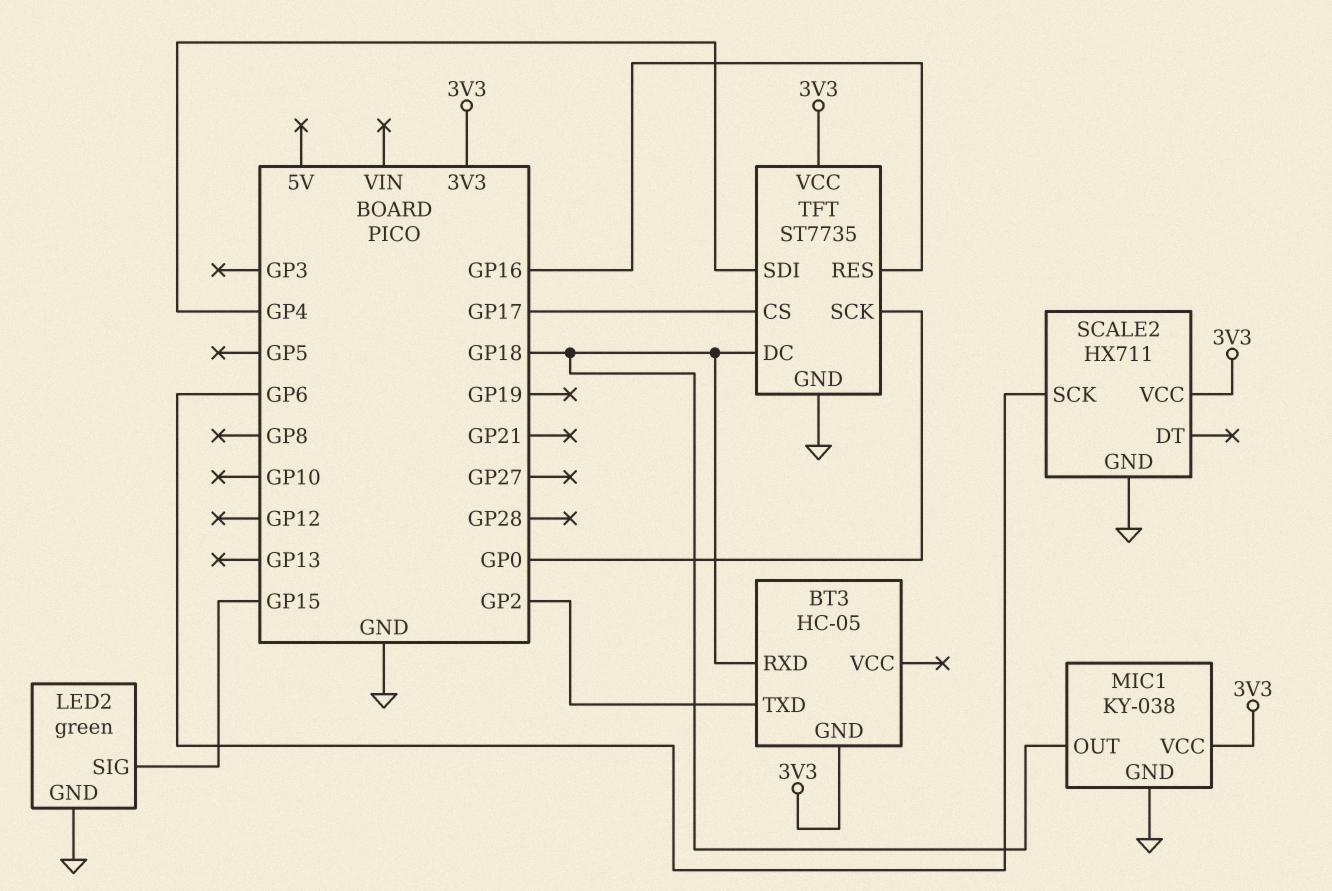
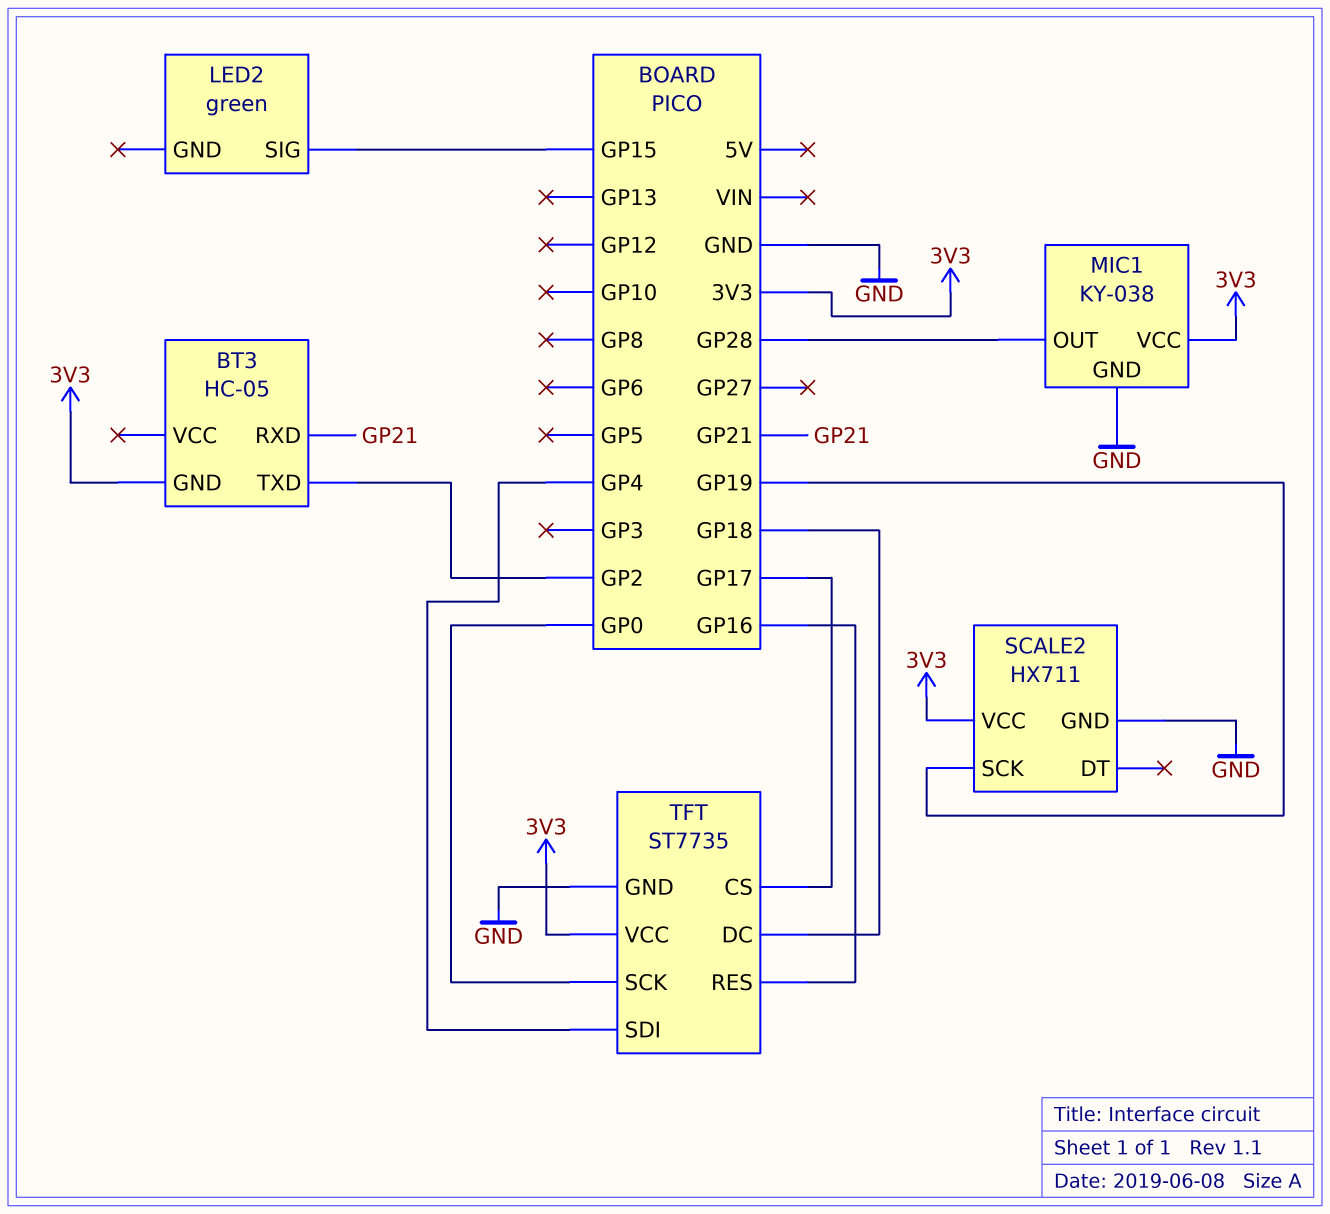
BT3 pin RXD: GP18 -> GP21
LED2 pin GND: GND -> none
MIC1 pin OUT: GP18 -> GP28
SCALE2 pin SCK: GP6 -> GP19

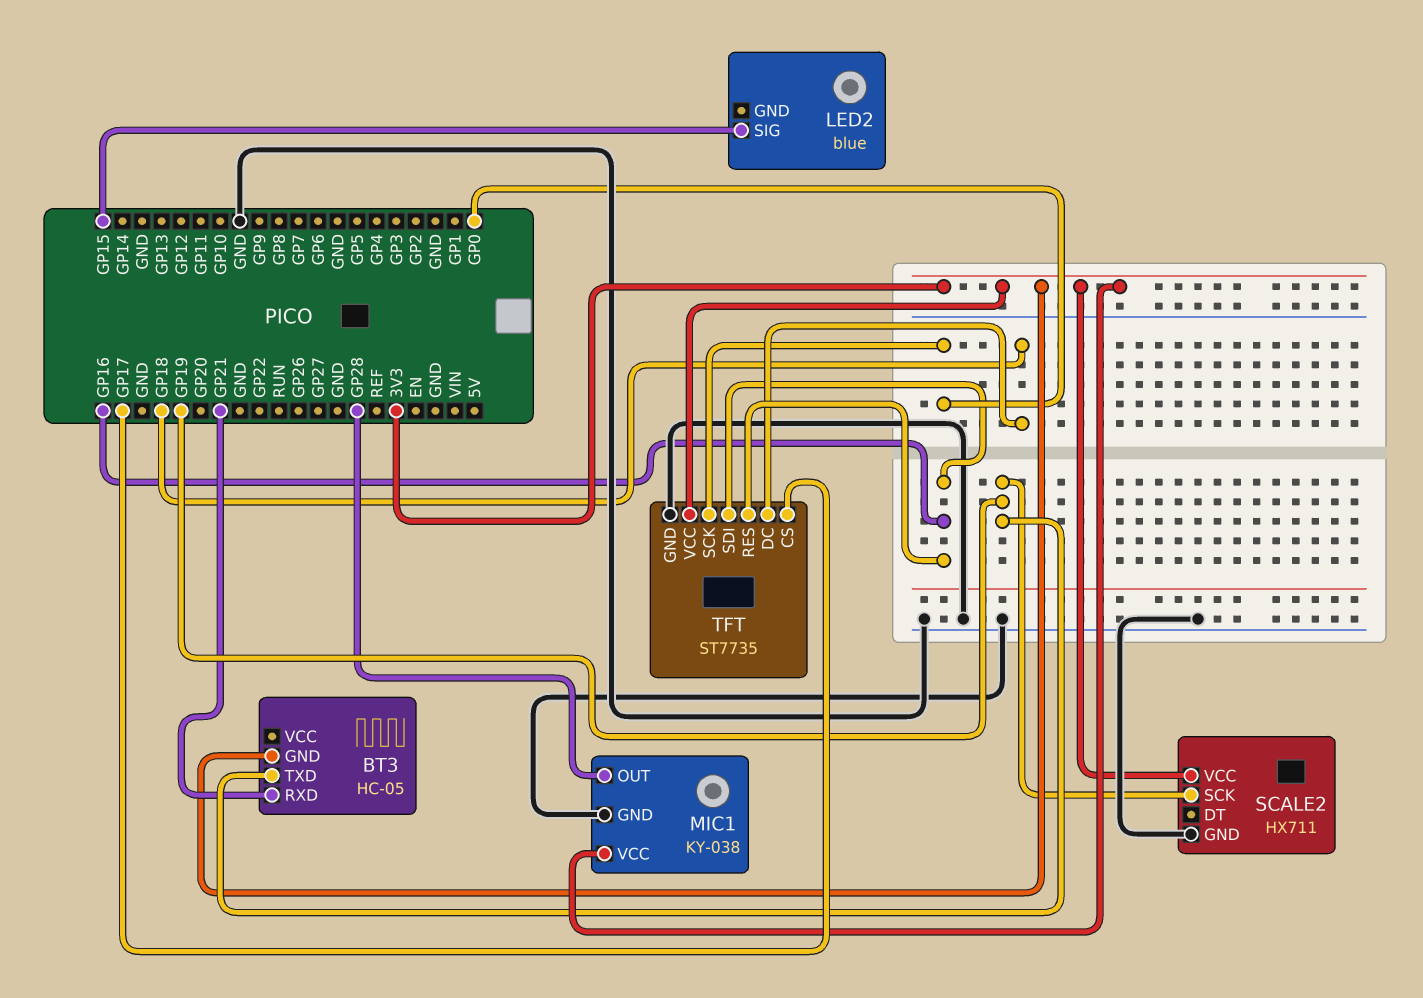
BT3 pin TXD: GP2 -> GP19
LED2: green -> blue
TFT pin SDI: GP4 -> GP16

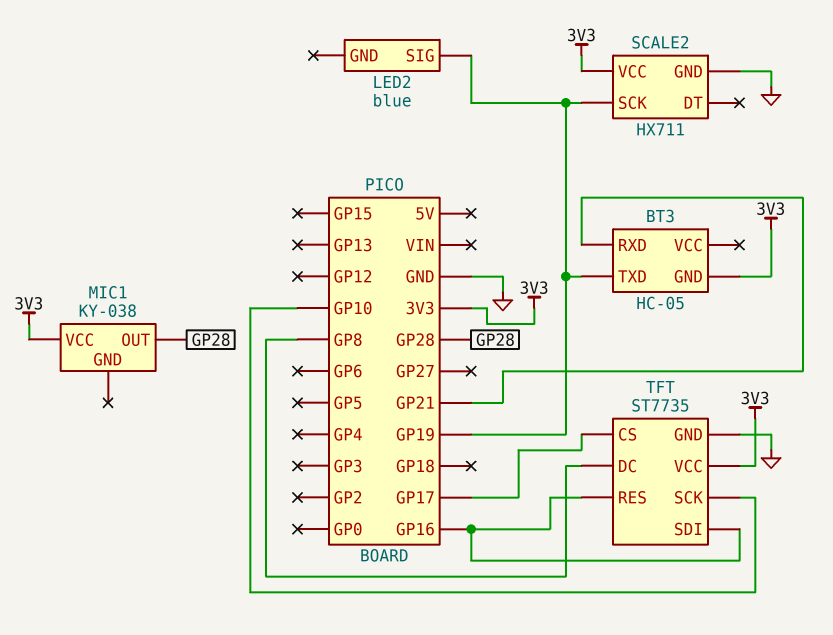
LED2 pin SIG: GP15 -> GP19
MIC1 pin GND: GND -> none
TFT pin DC: GP18 -> GP8
TFT pin SCK: GP0 -> GP10

